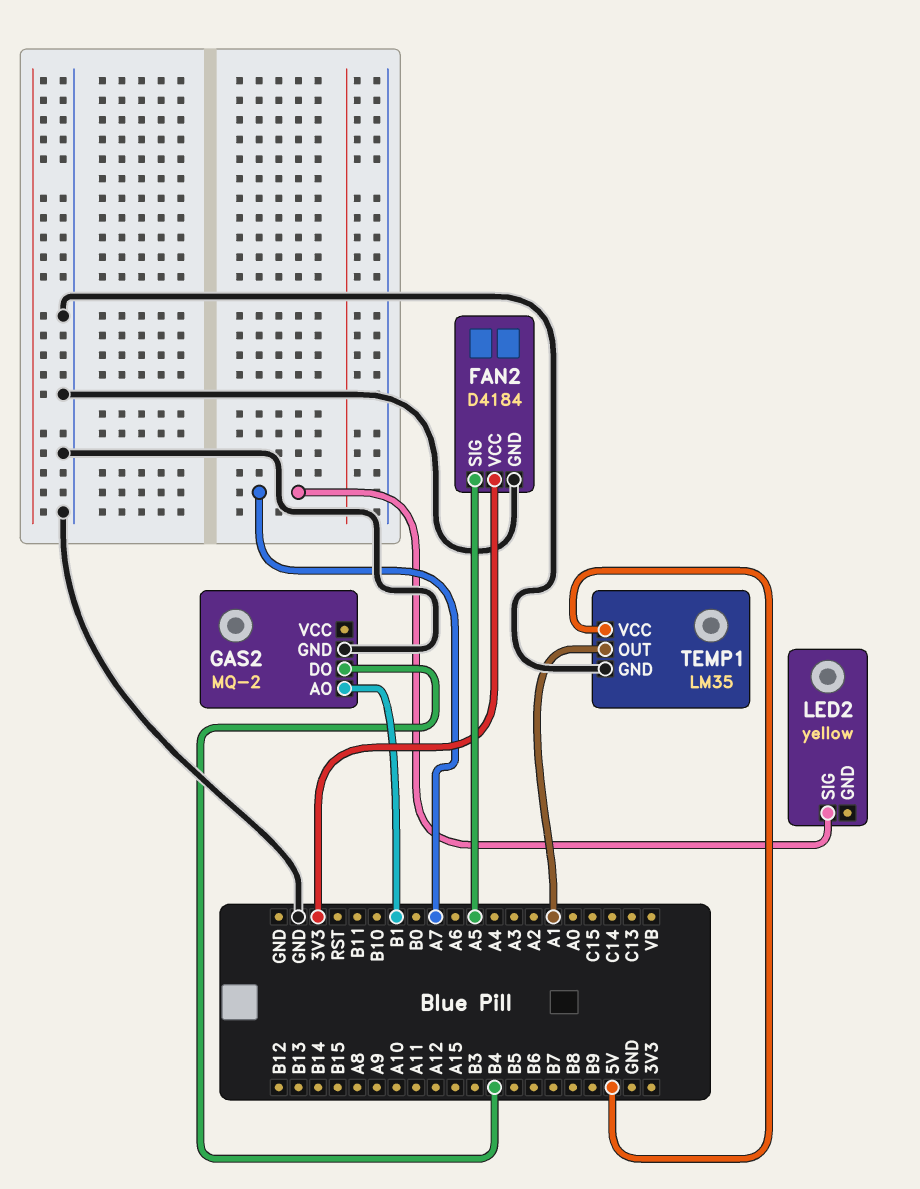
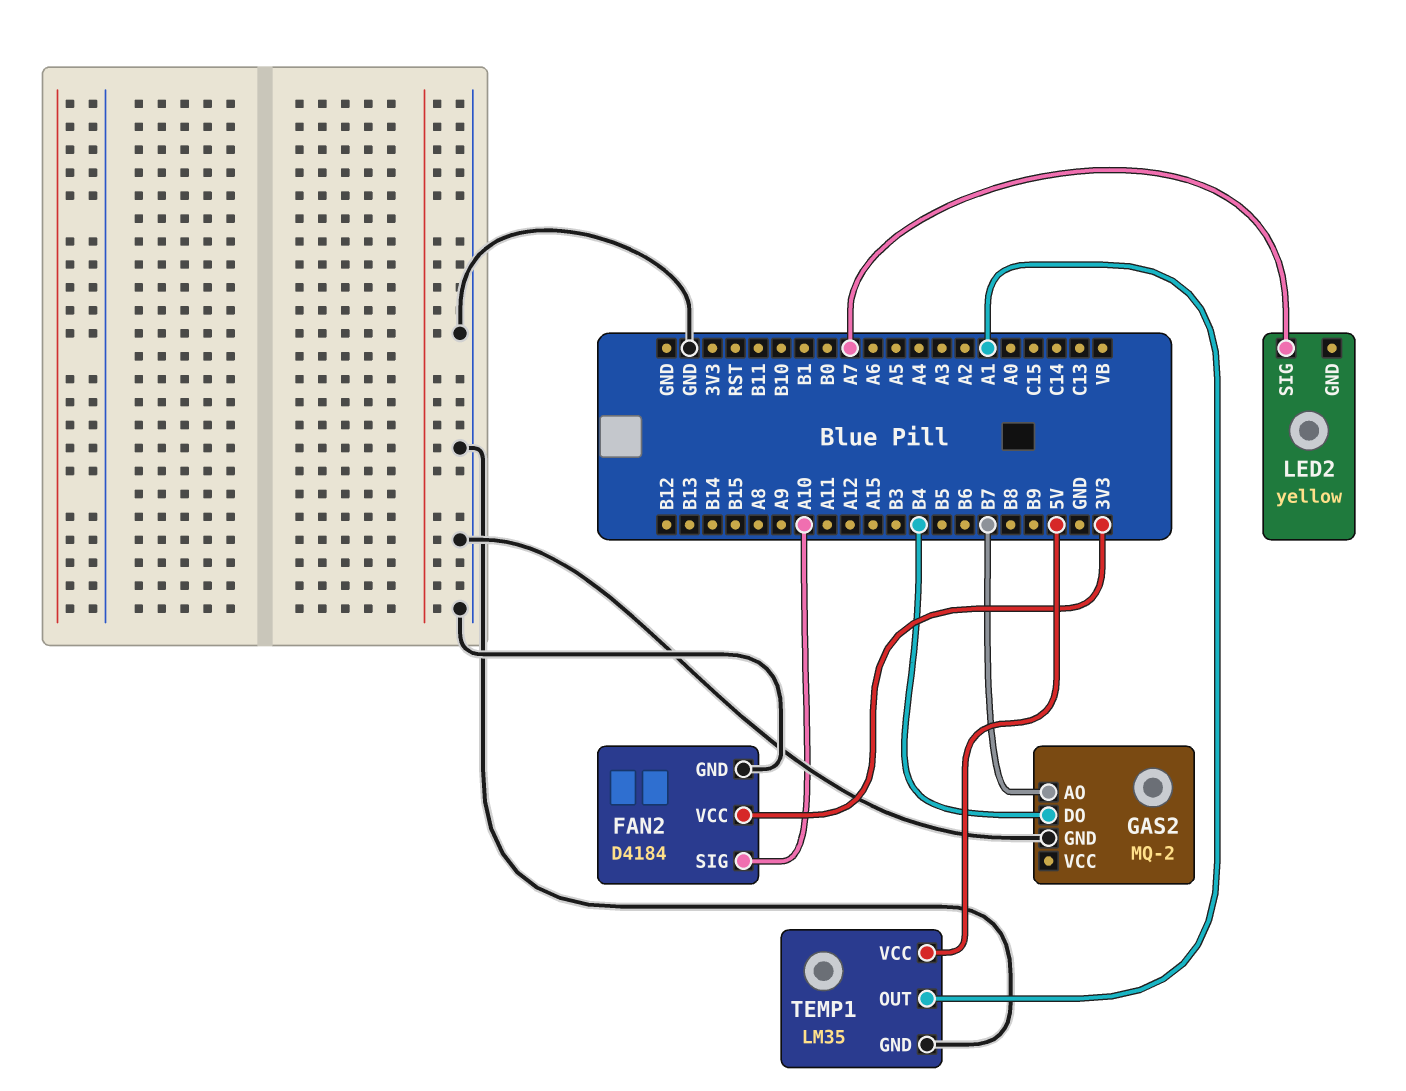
FAN2 pin SIG: A5 -> A10
GAS2 pin AO: B1 -> B7

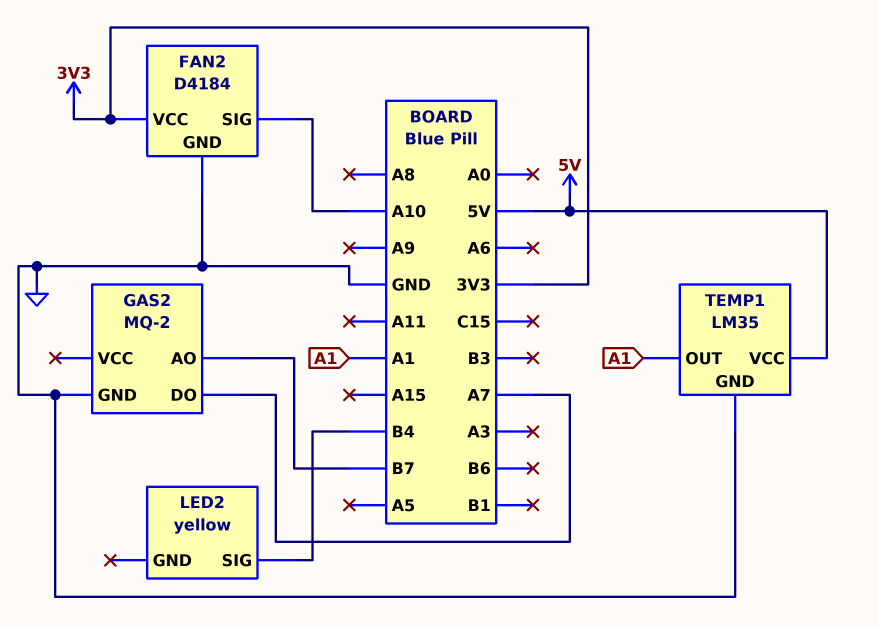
GAS2 pin DO: B4 -> A7
LED2 pin SIG: A7 -> B4

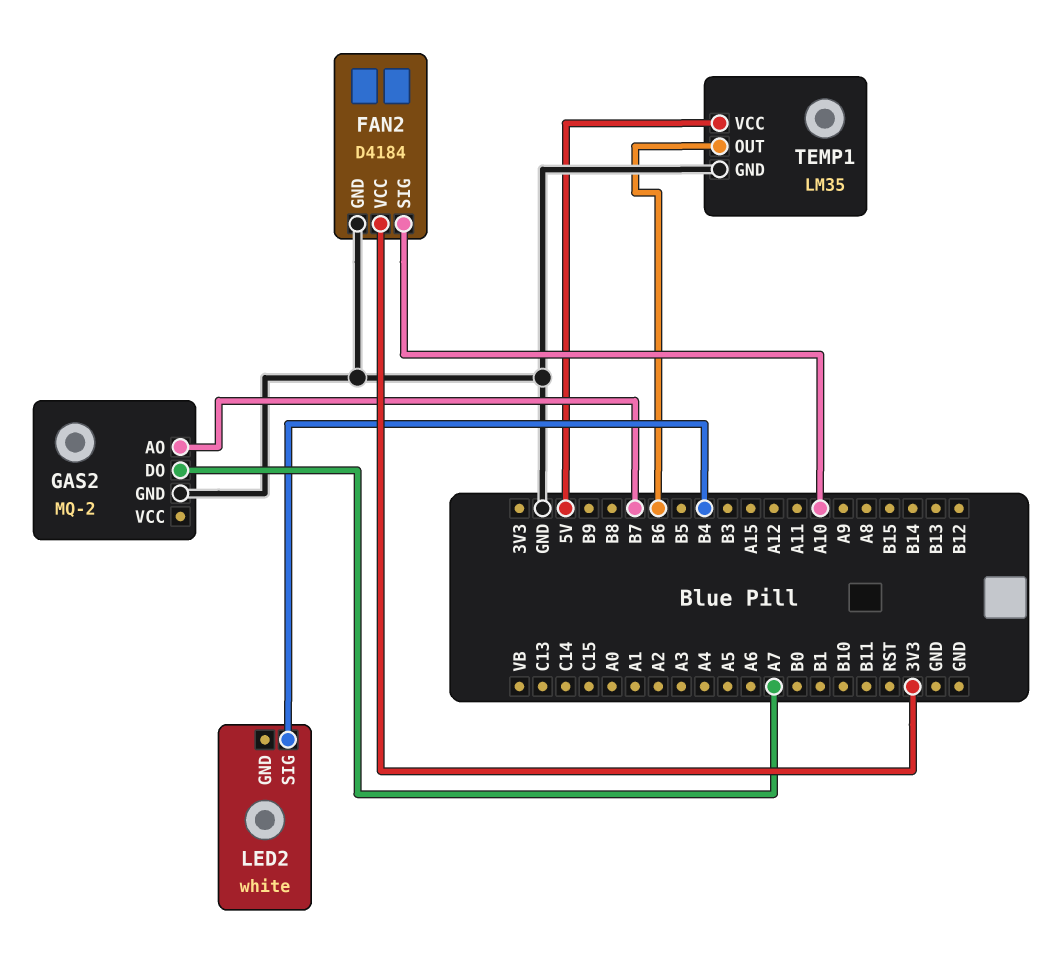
LED2: yellow -> white
TEMP1 pin OUT: A1 -> B6

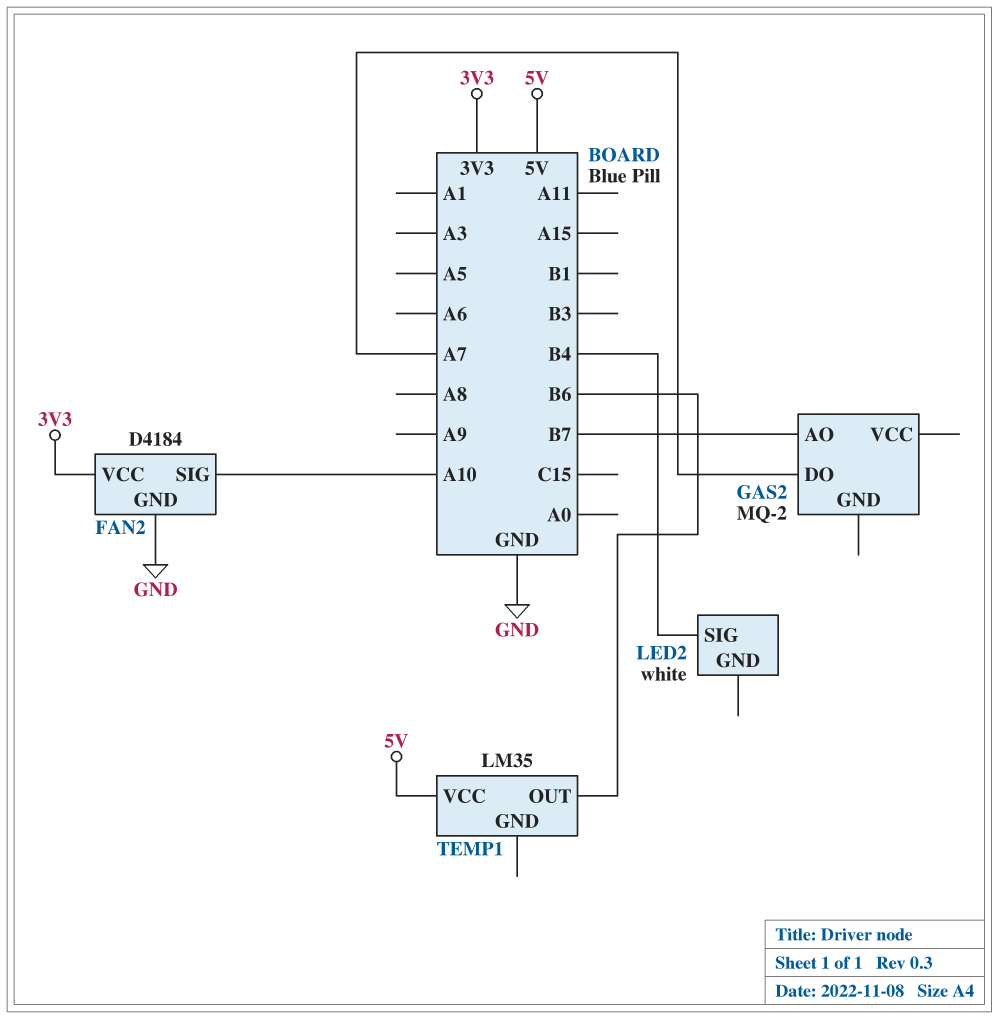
GAS2 pin GND: GND -> none
TEMP1 pin GND: GND -> none

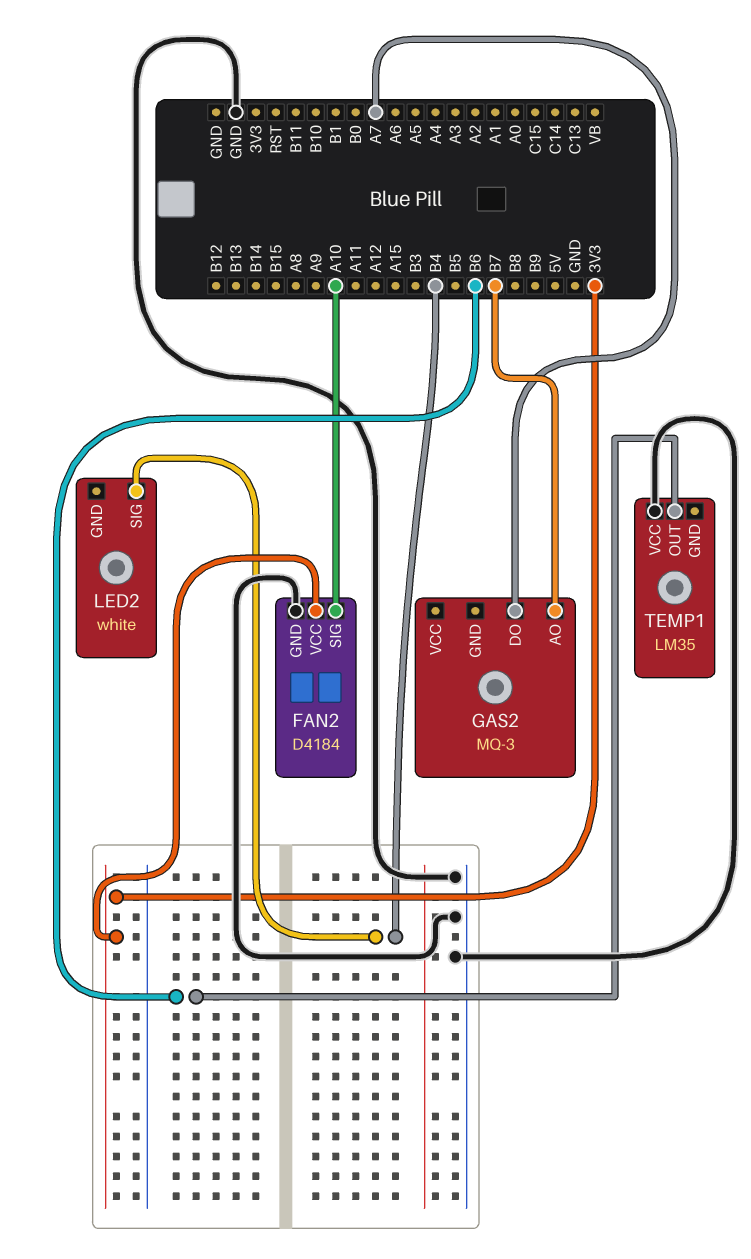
GAS2: MQ-2 -> MQ-3
TEMP1 pin VCC: 5V -> GND

